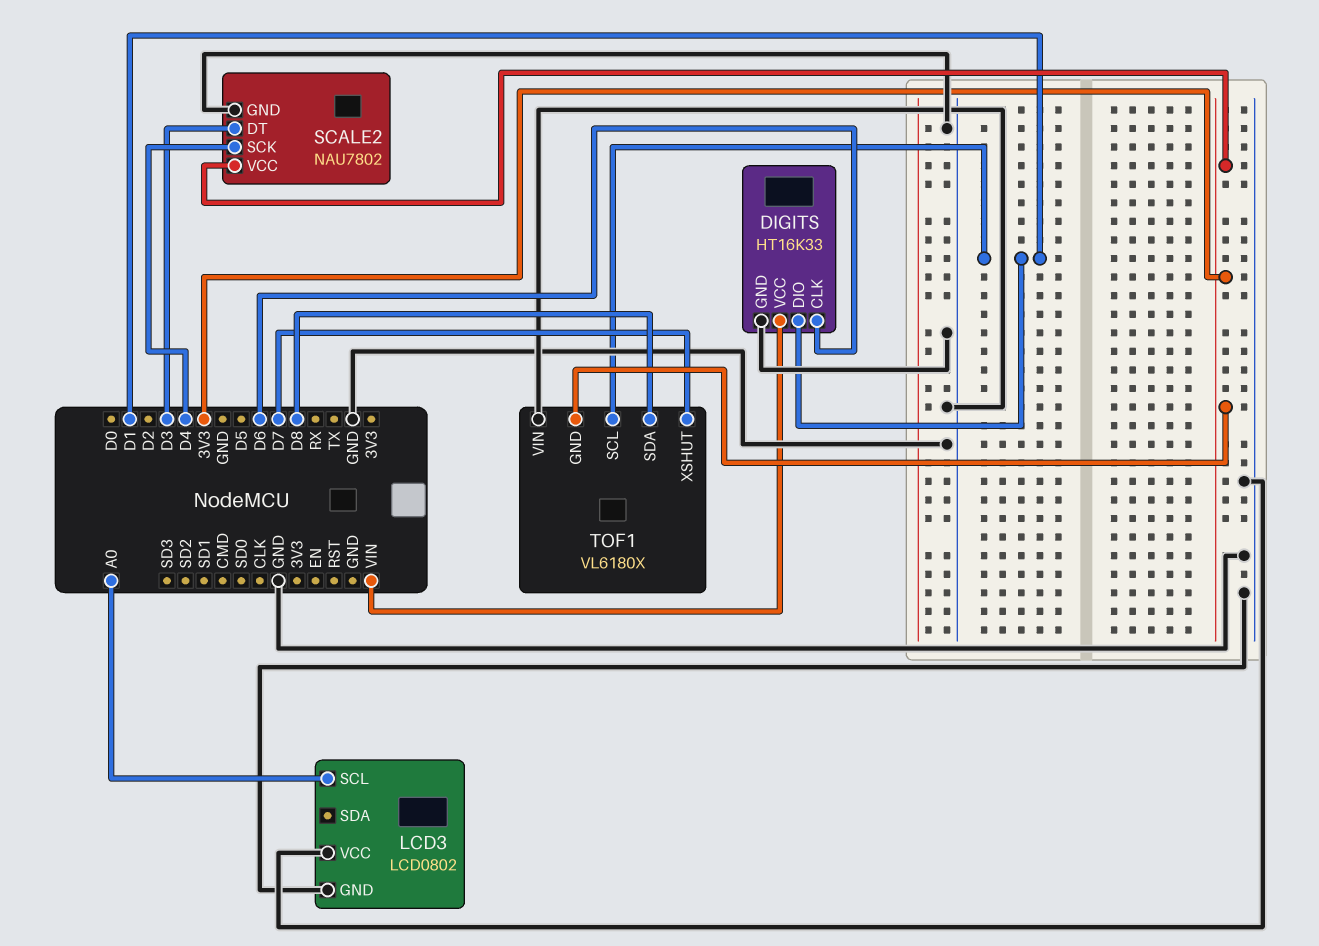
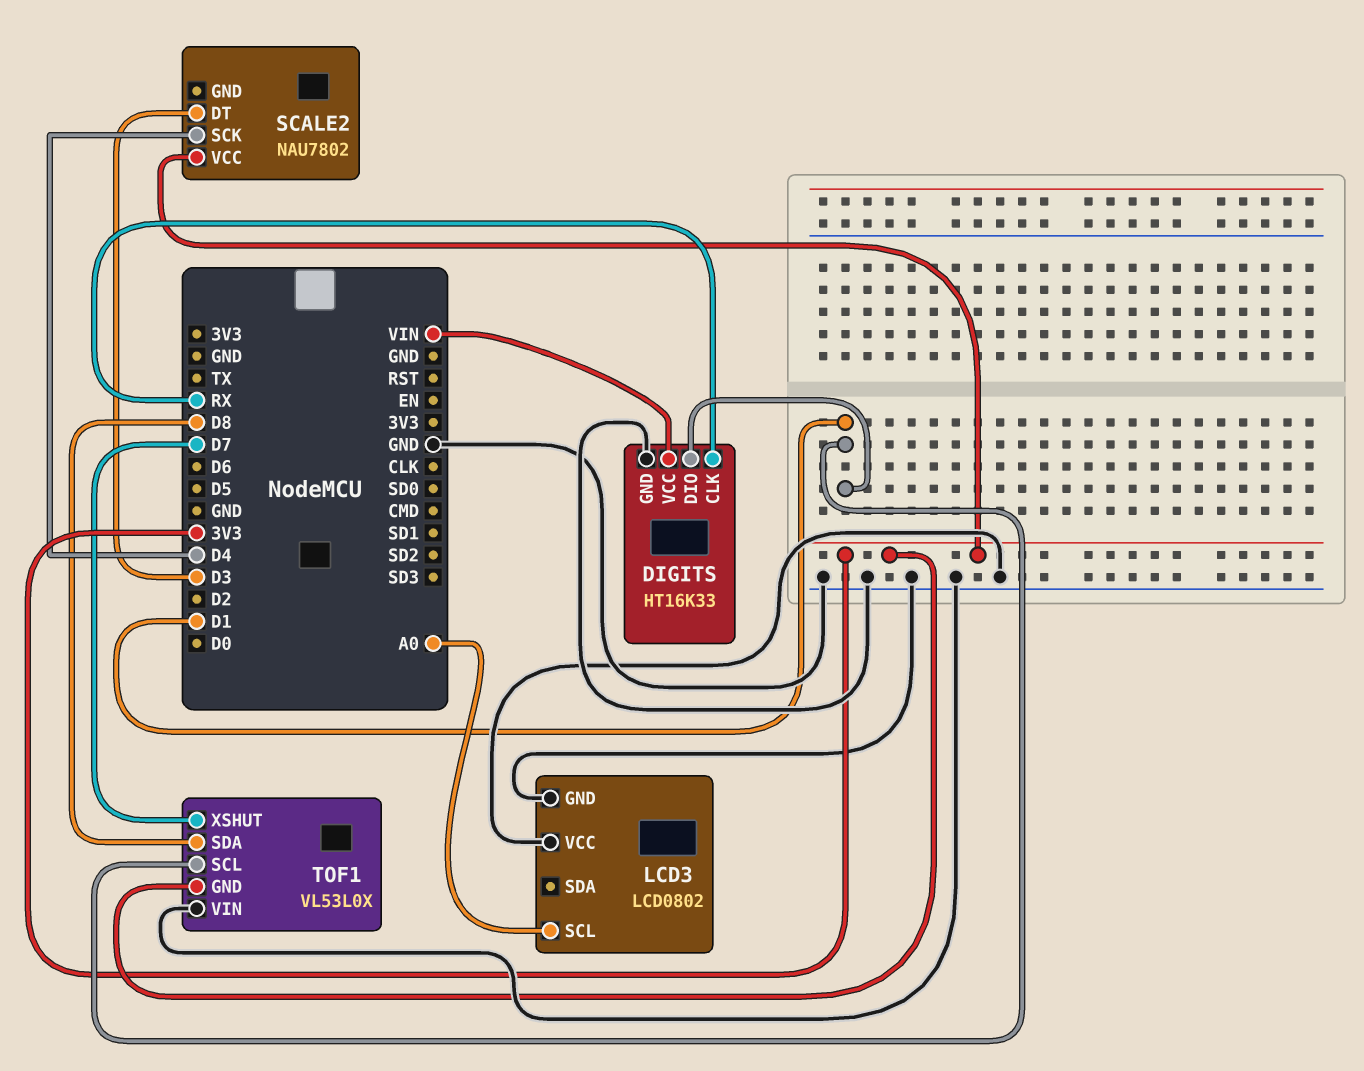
DIGITS pin CLK: D6 -> RX
SCALE2 pin GND: GND -> none
TOF1: VL6180X -> VL53L0X

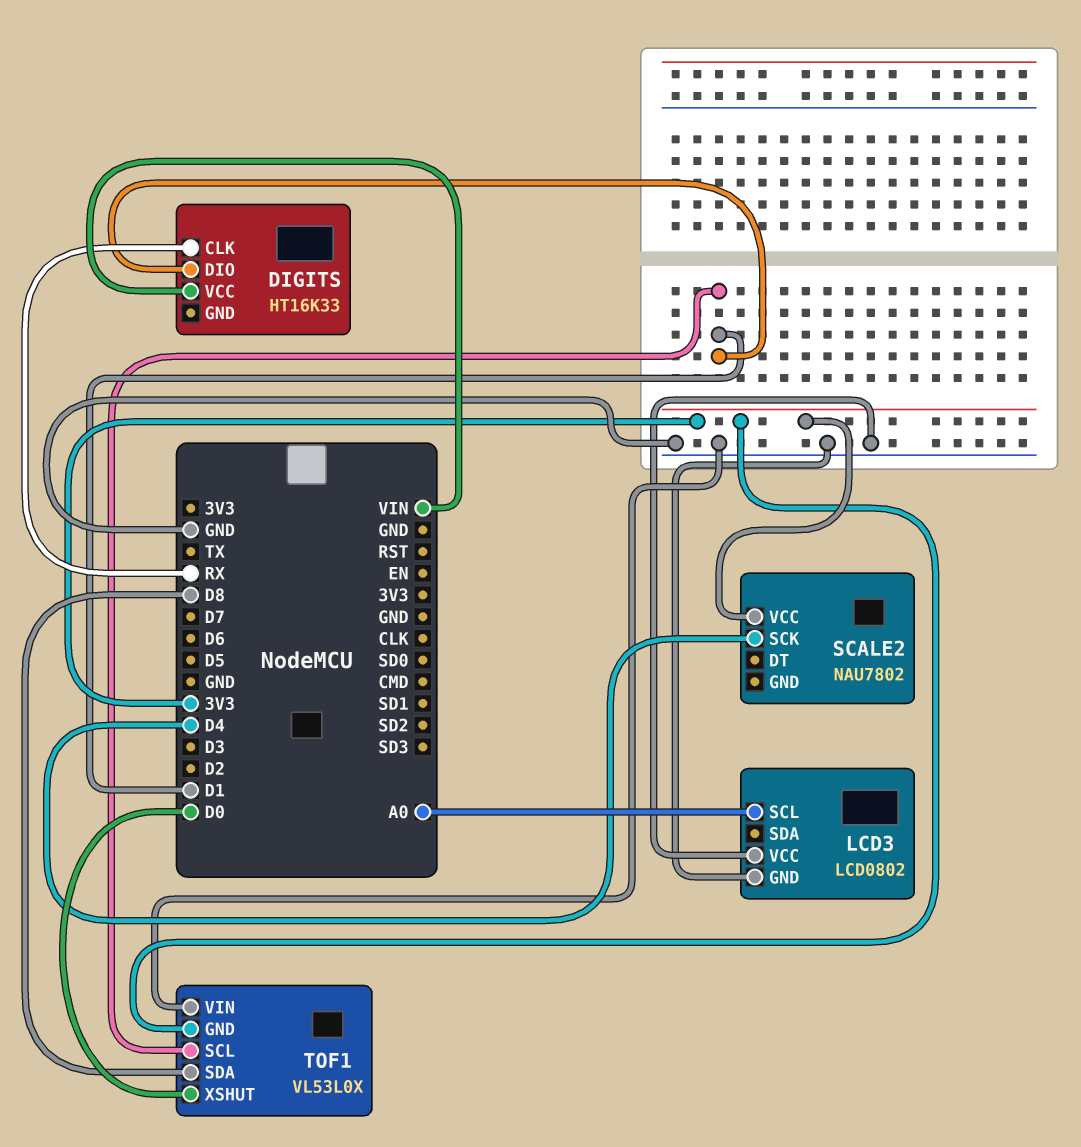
DIGITS pin GND: GND -> none
SCALE2 pin DT: D3 -> none
TOF1 pin XSHUT: D7 -> D0

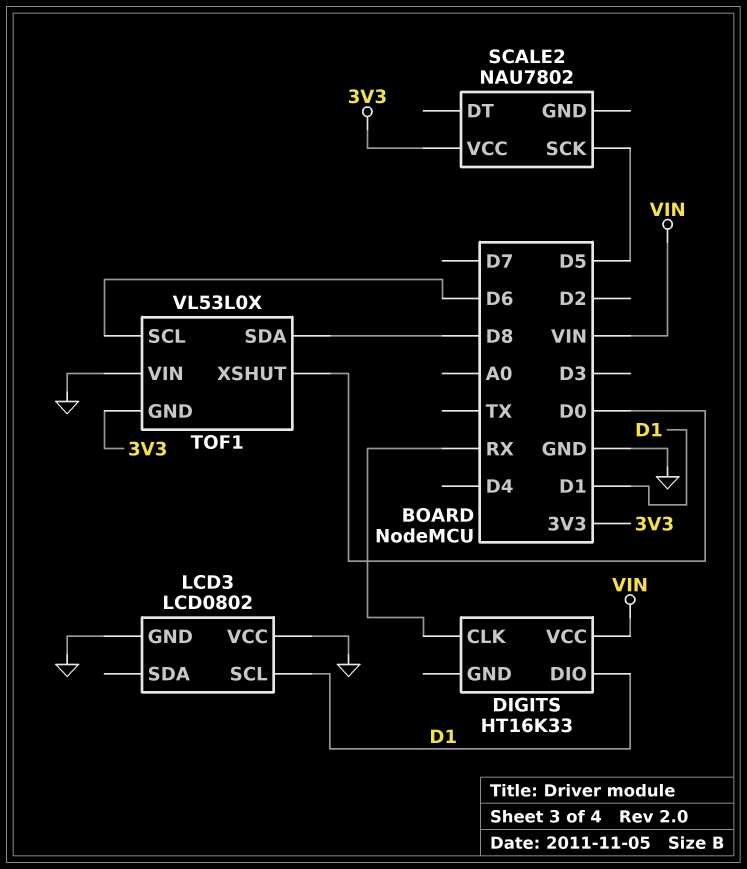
LCD3 pin SCL: A0 -> D1
SCALE2 pin SCK: D4 -> D5
TOF1 pin SCL: D1 -> D6

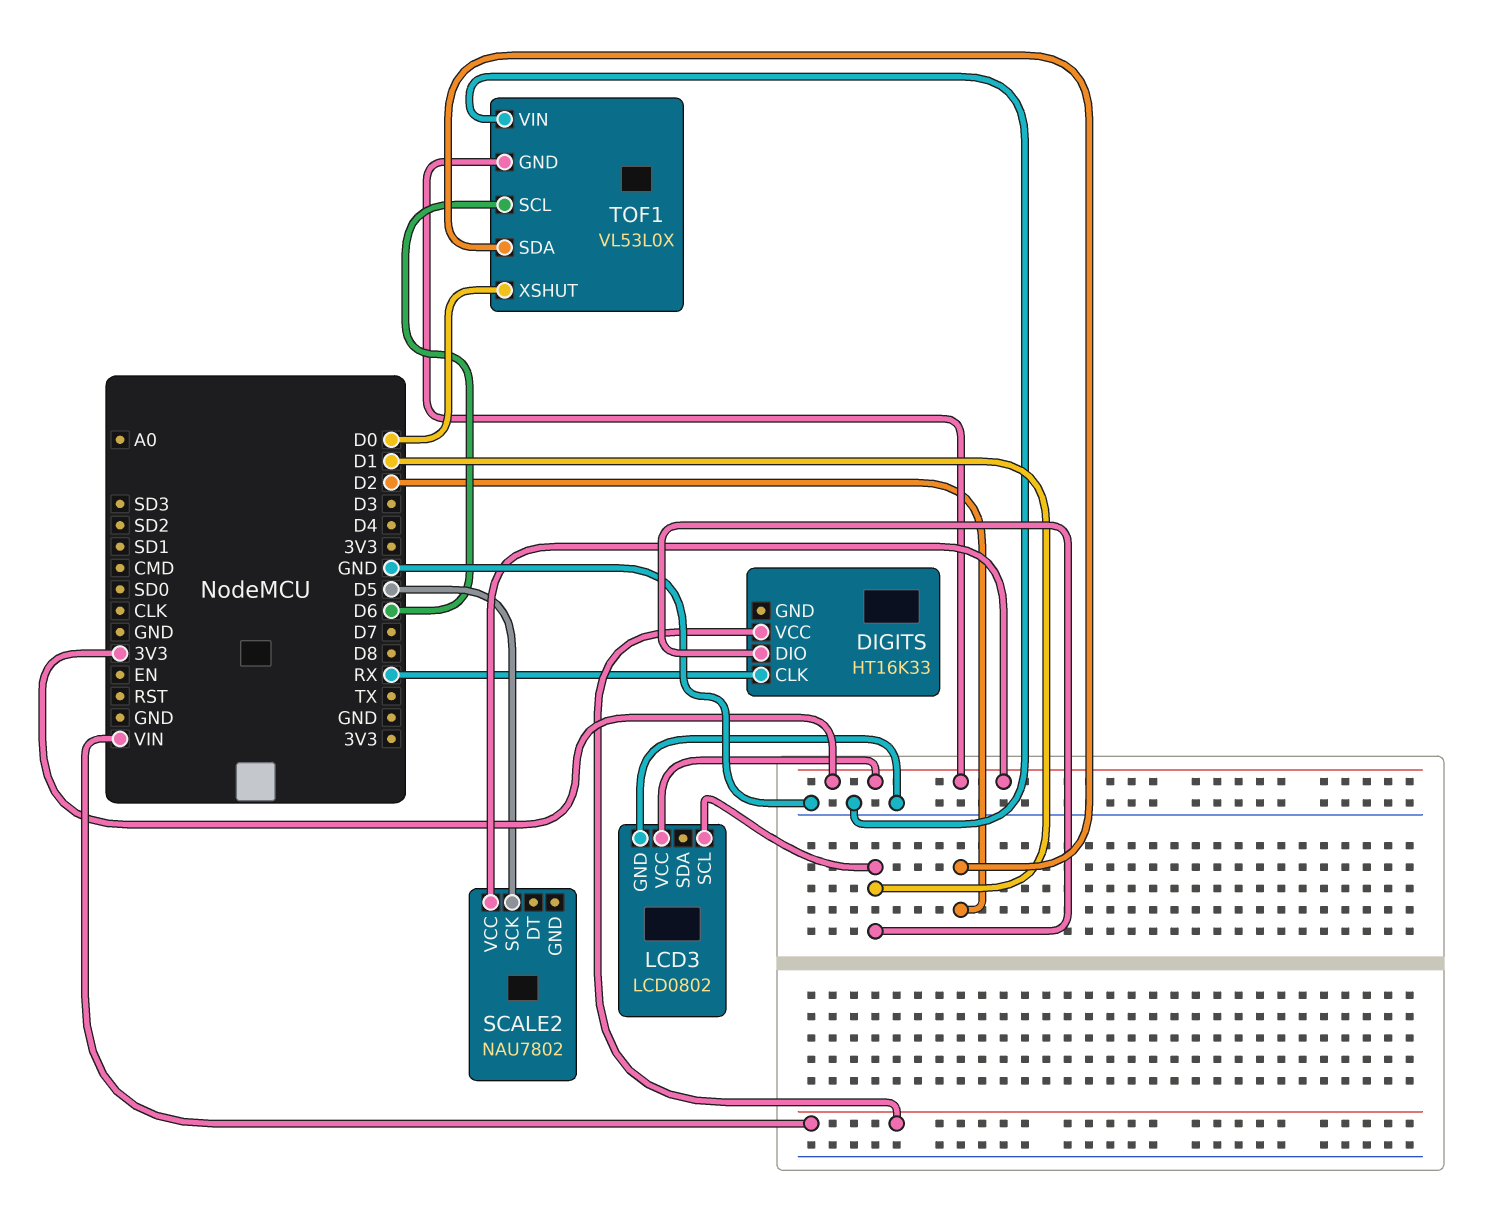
LCD3 pin VCC: GND -> 3V3
TOF1 pin SDA: D8 -> D2

